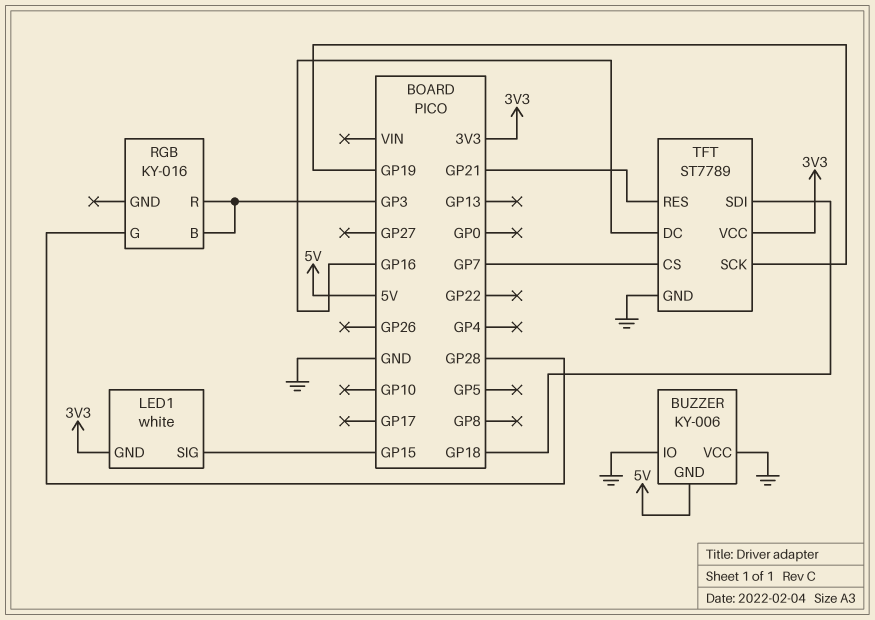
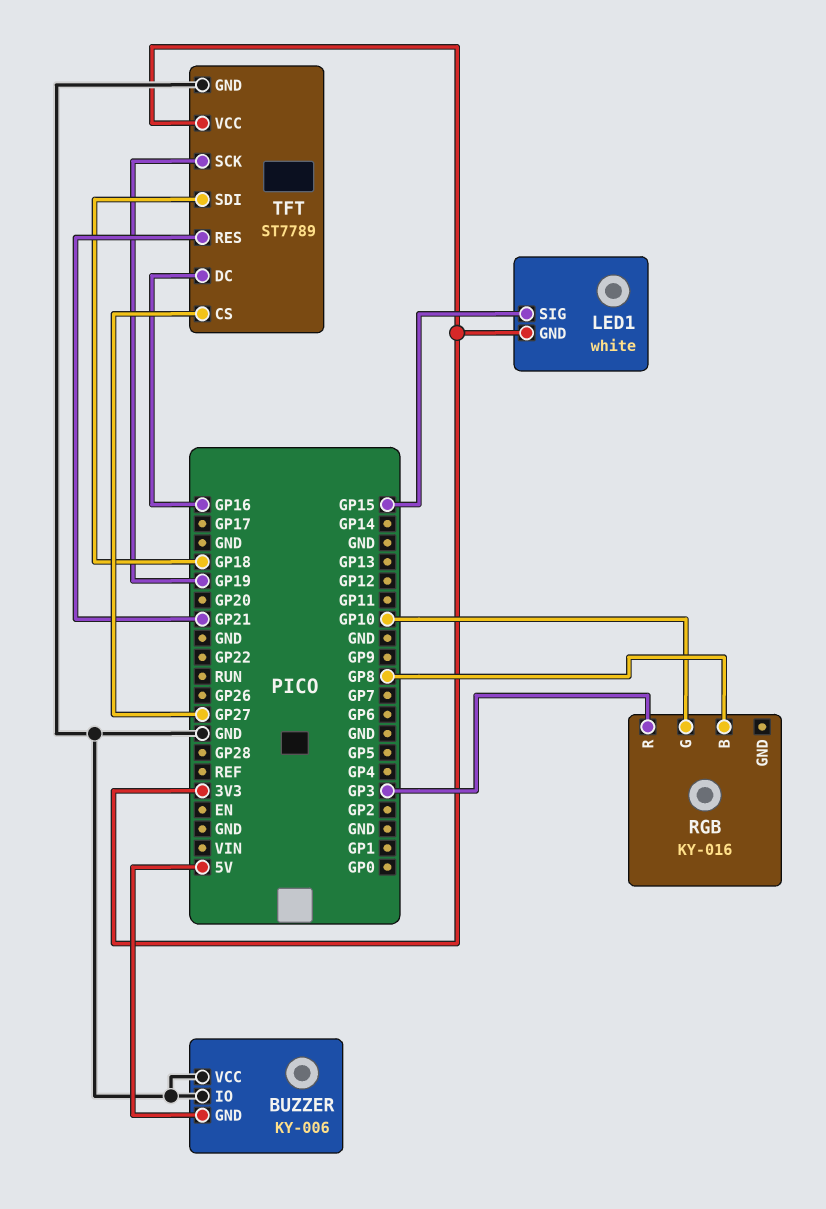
RGB pin B: GP3 -> GP8
RGB pin G: GP28 -> GP10
TFT pin CS: GP7 -> GP27

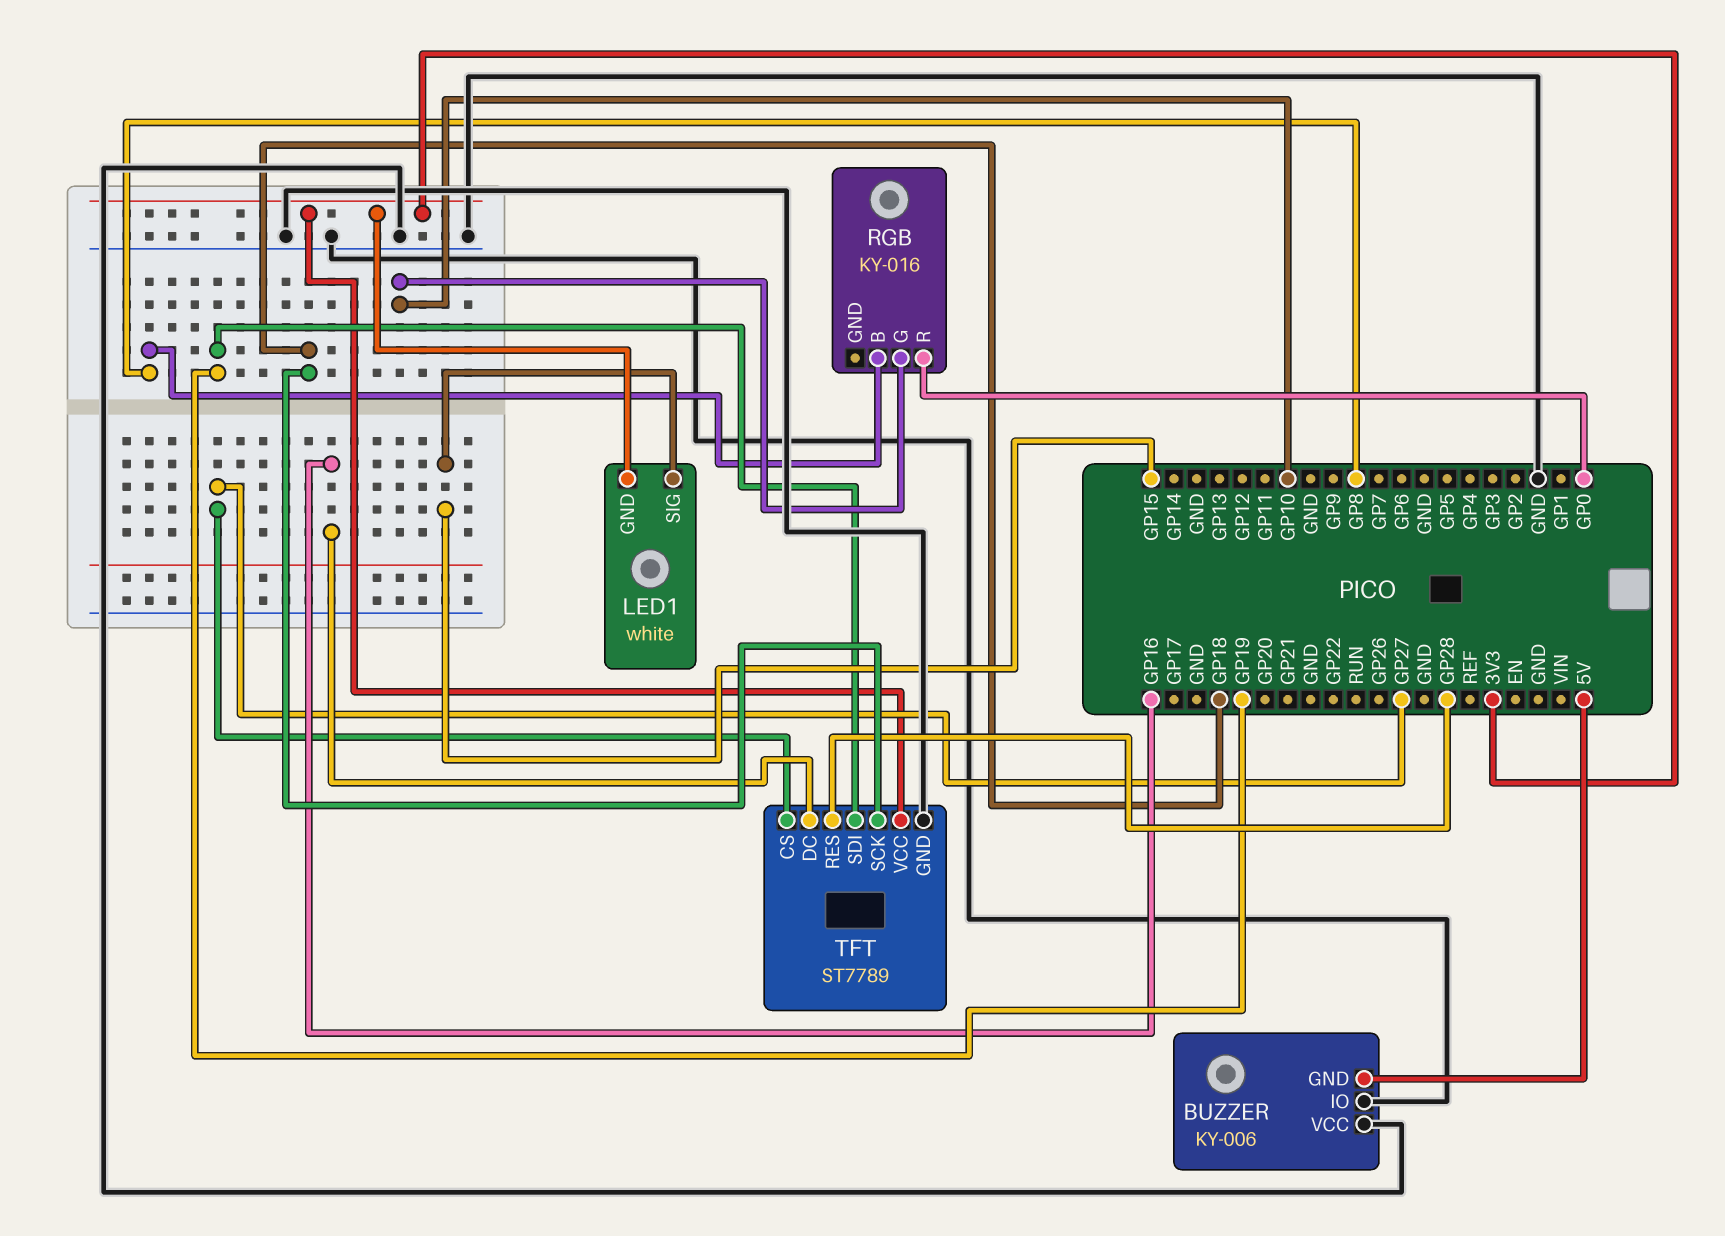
RGB pin R: GP3 -> GP0
TFT pin RES: GP21 -> GP28
TFT pin SCK: GP19 -> GP18
TFT pin SDI: GP18 -> GP19

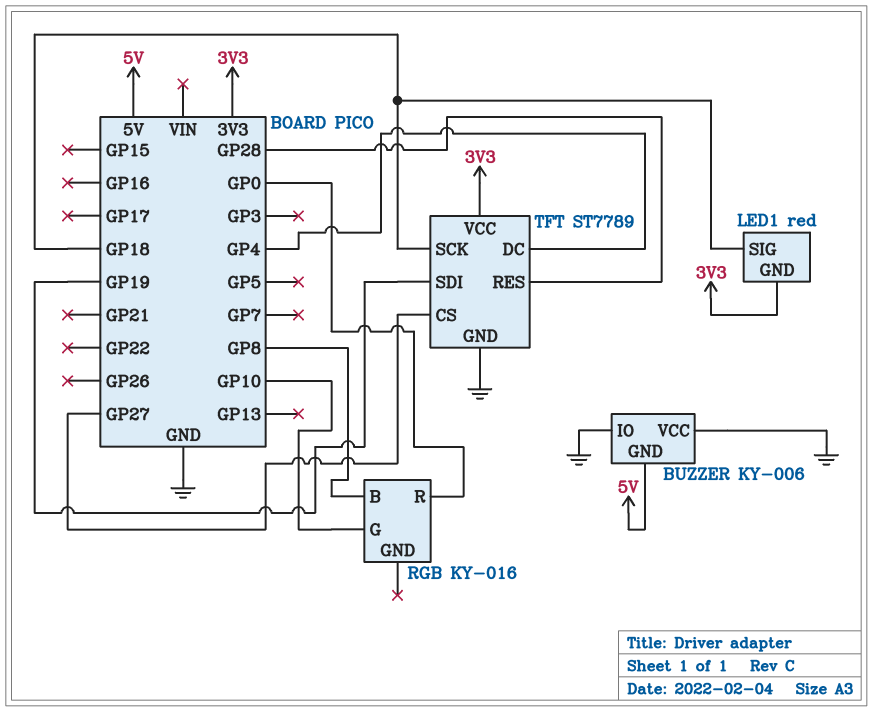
LED1: white -> red
LED1 pin SIG: GP15 -> GP18
TFT pin DC: GP16 -> GP4

